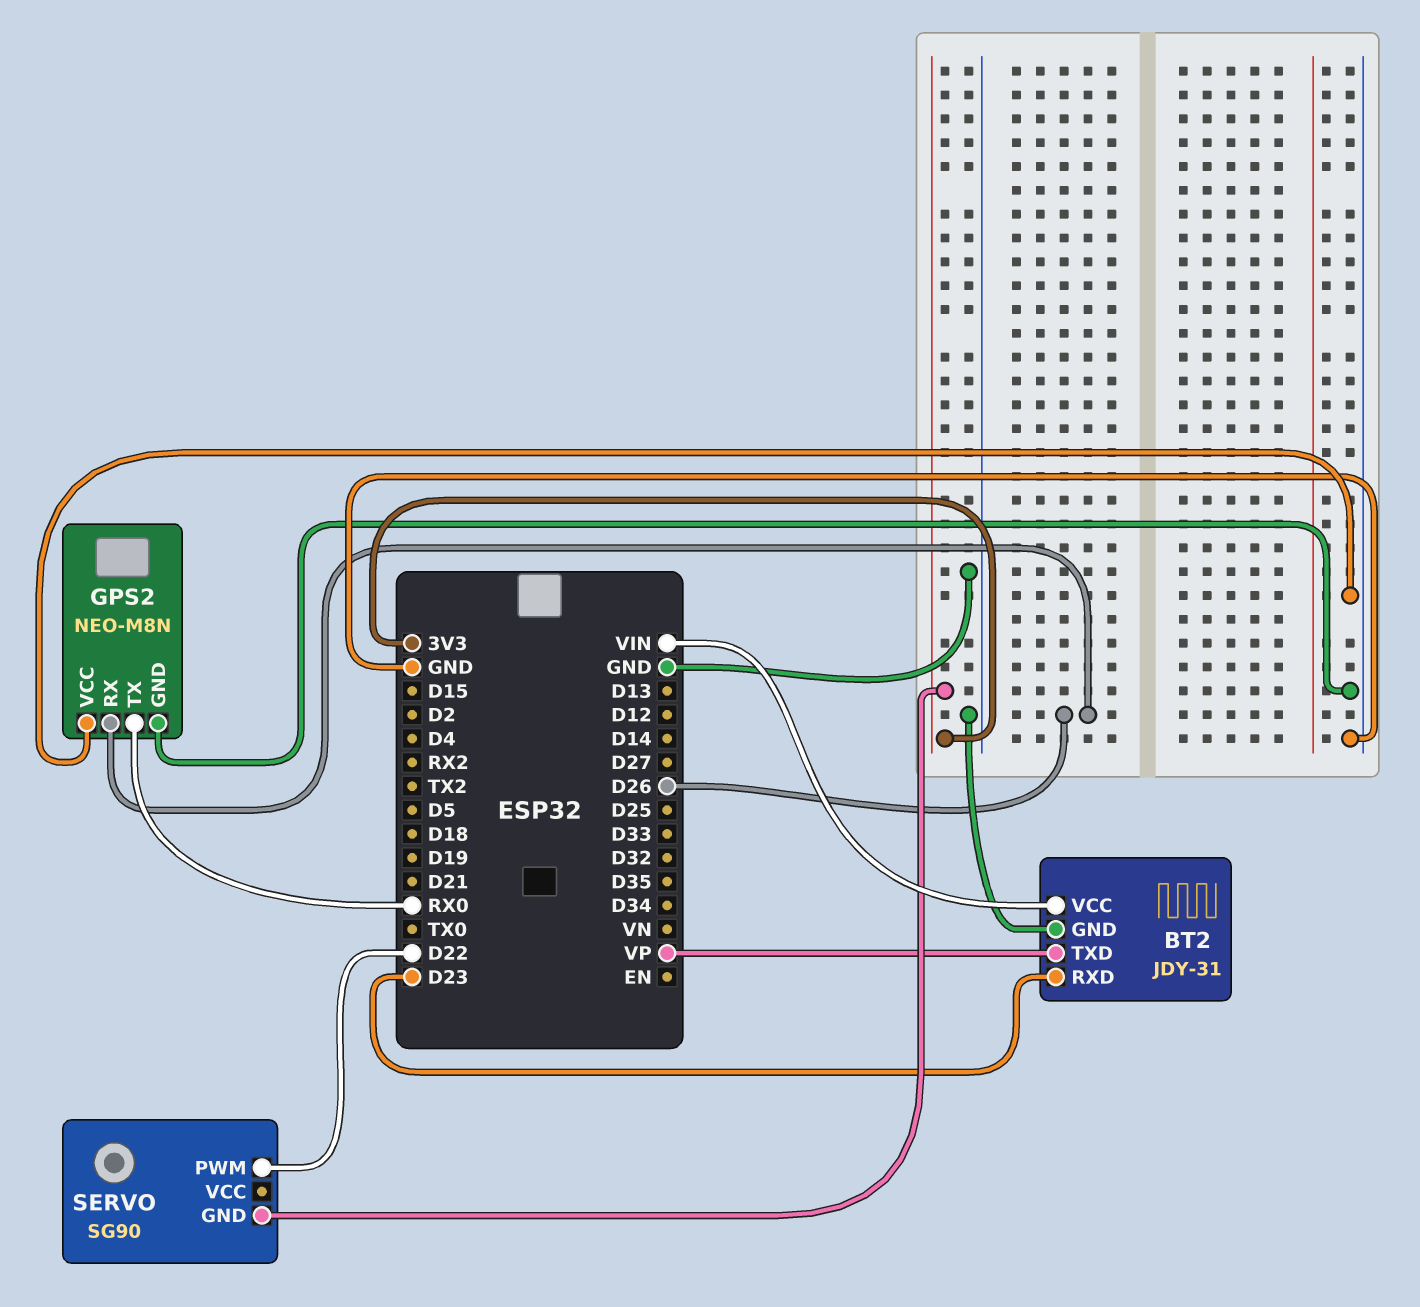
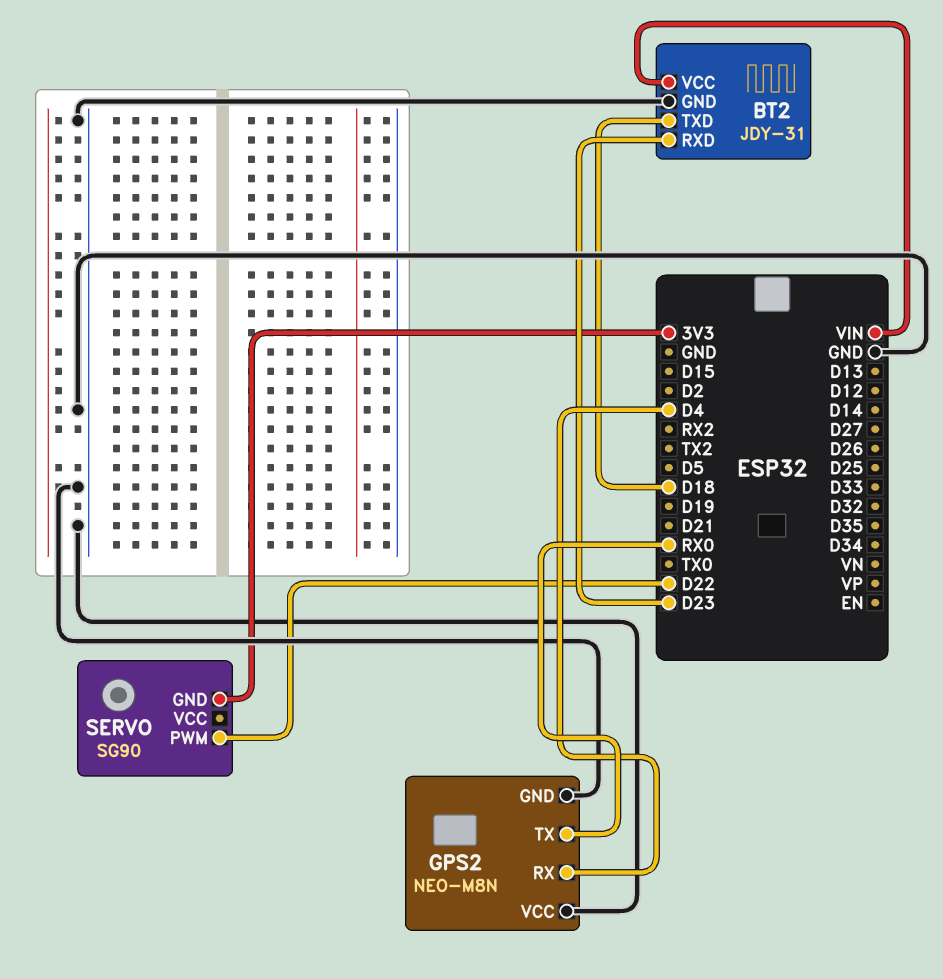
BT2 pin TXD: VP -> D18
GPS2 pin RX: D26 -> D4

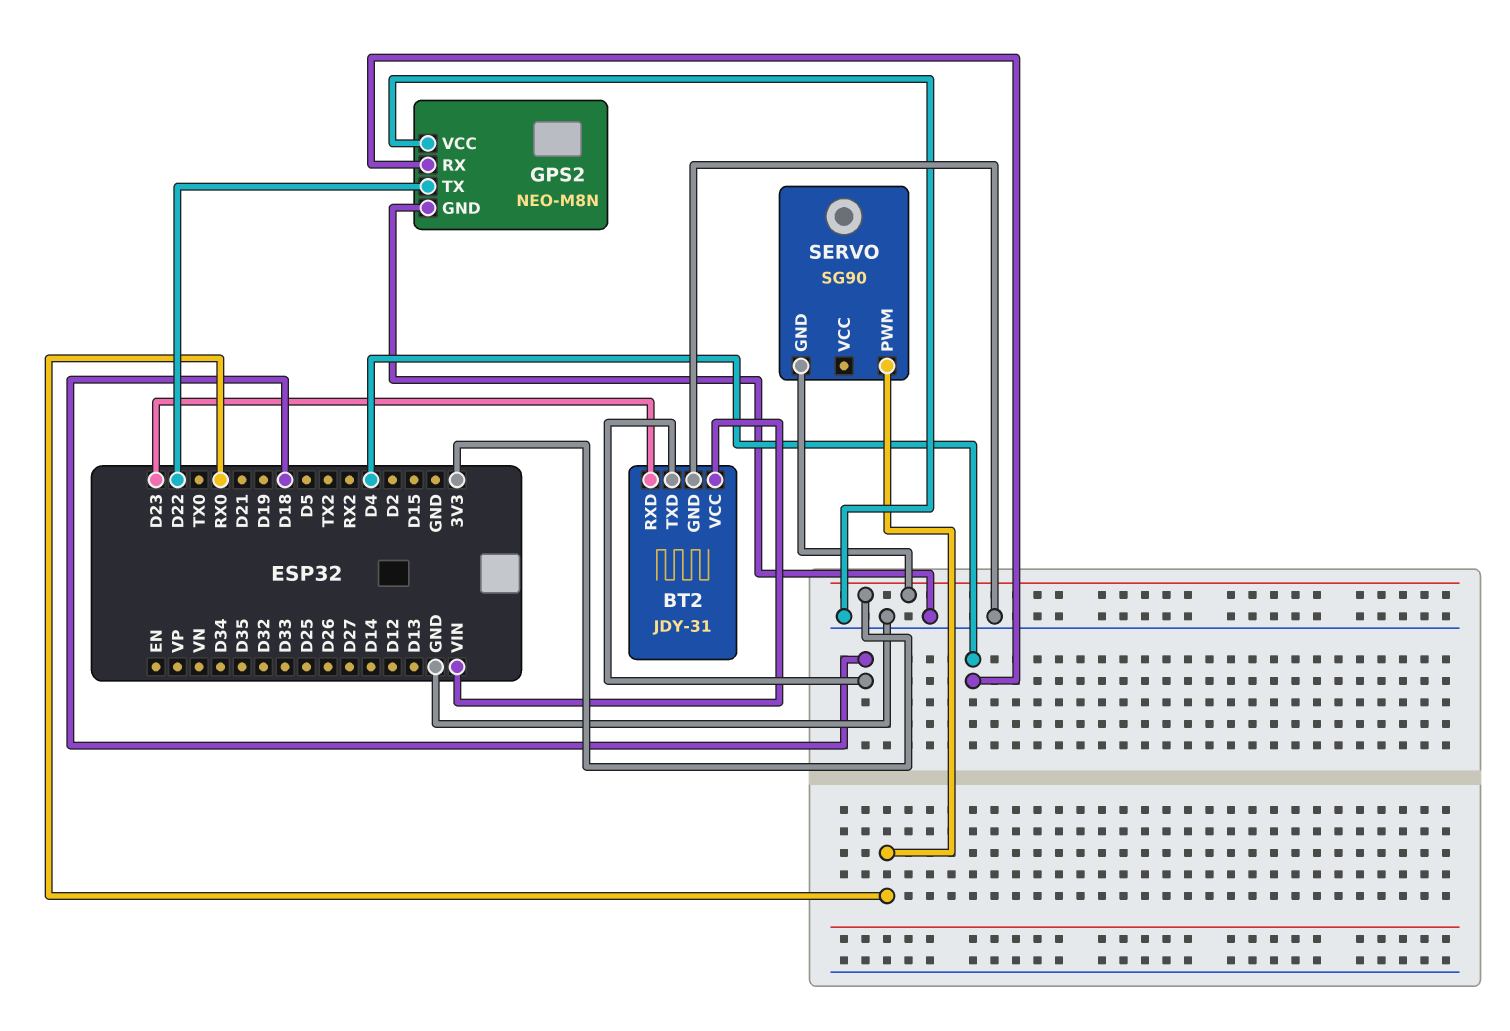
GPS2 pin TX: RX0 -> D22
SERVO pin PWM: D22 -> RX0

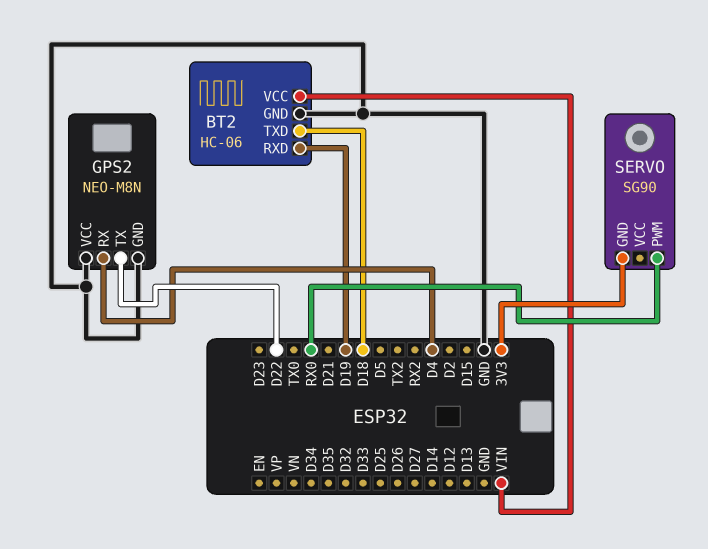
BT2: JDY-31 -> HC-06
BT2 pin RXD: D23 -> D19

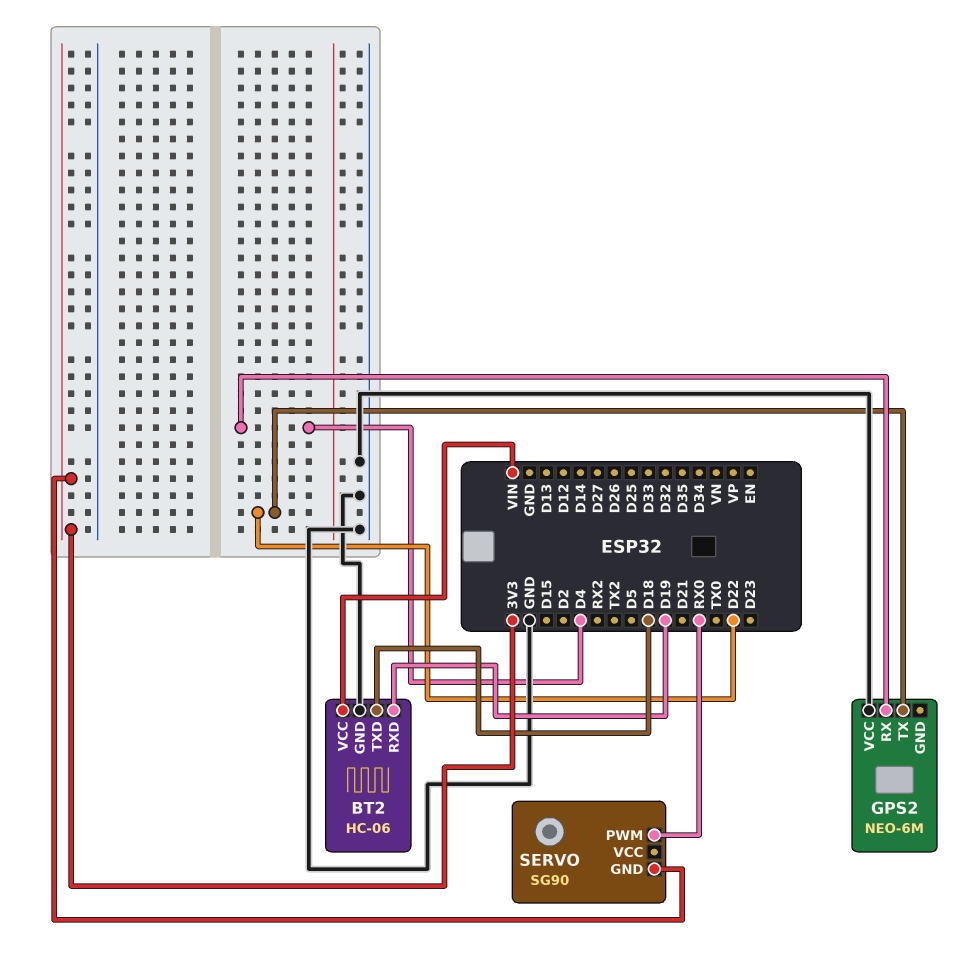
GPS2: NEO-M8N -> NEO-6M
GPS2 pin GND: GND -> none

